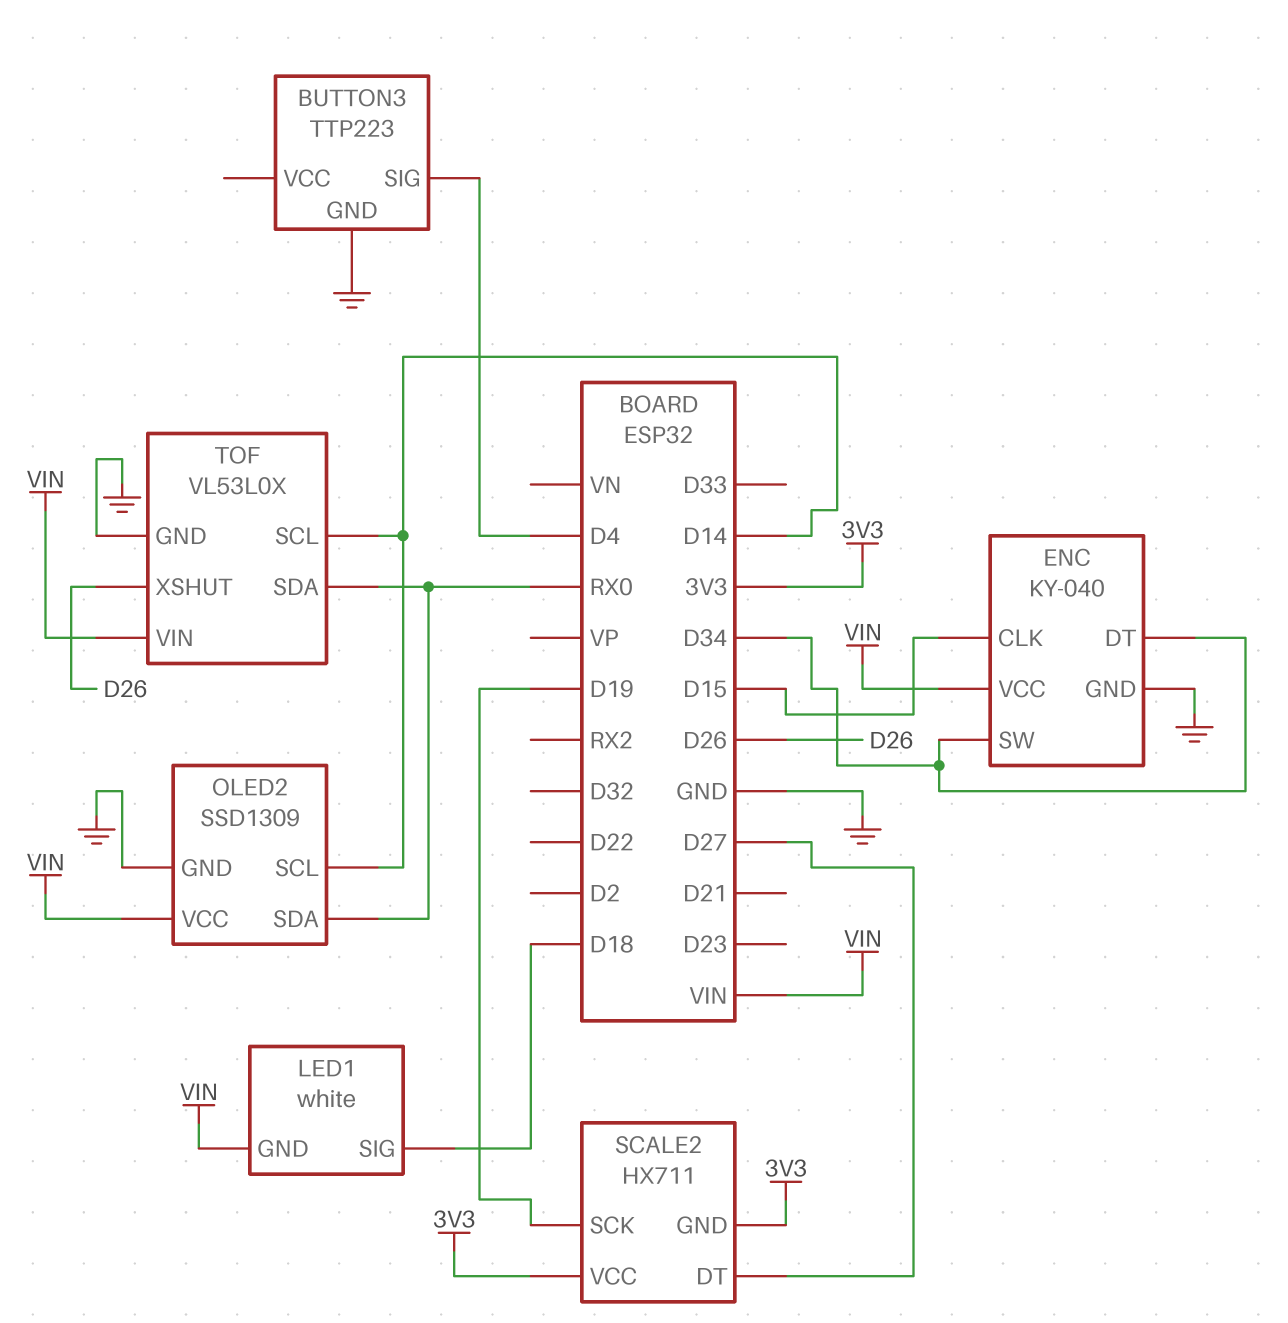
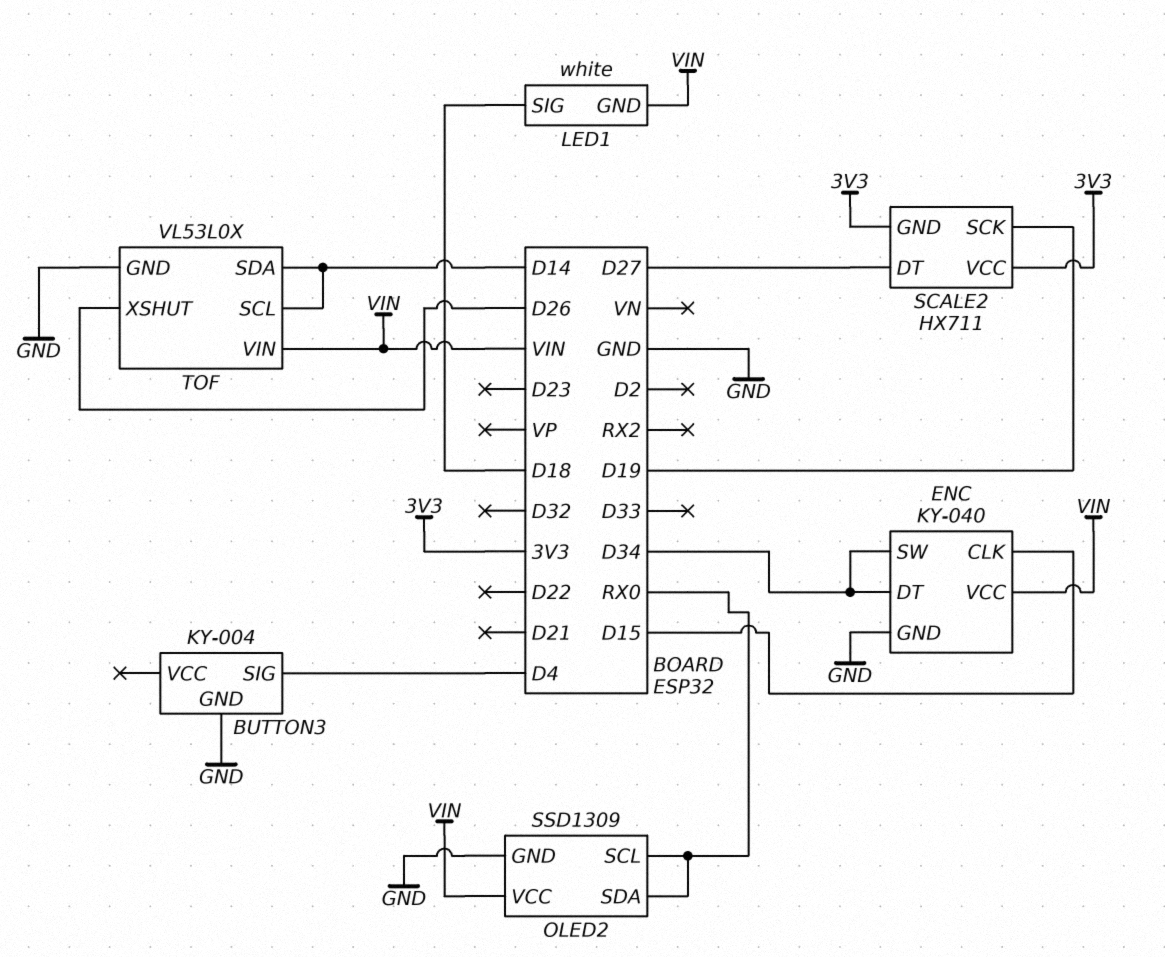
BUTTON3: TTP223 -> KY-004
OLED2 pin SCL: D14 -> RX0
TOF pin SDA: RX0 -> D14

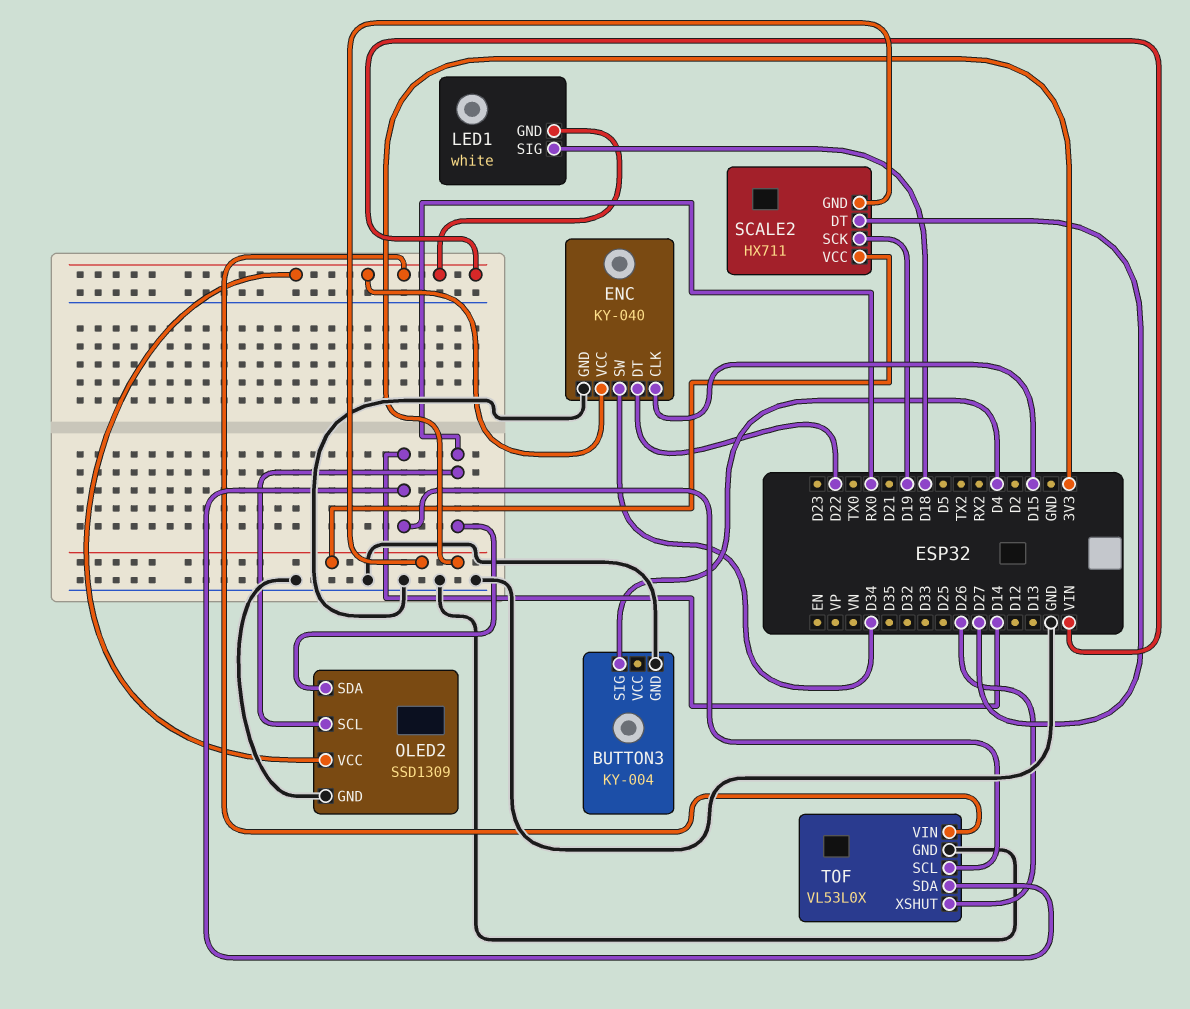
ENC pin DT: D34 -> D22

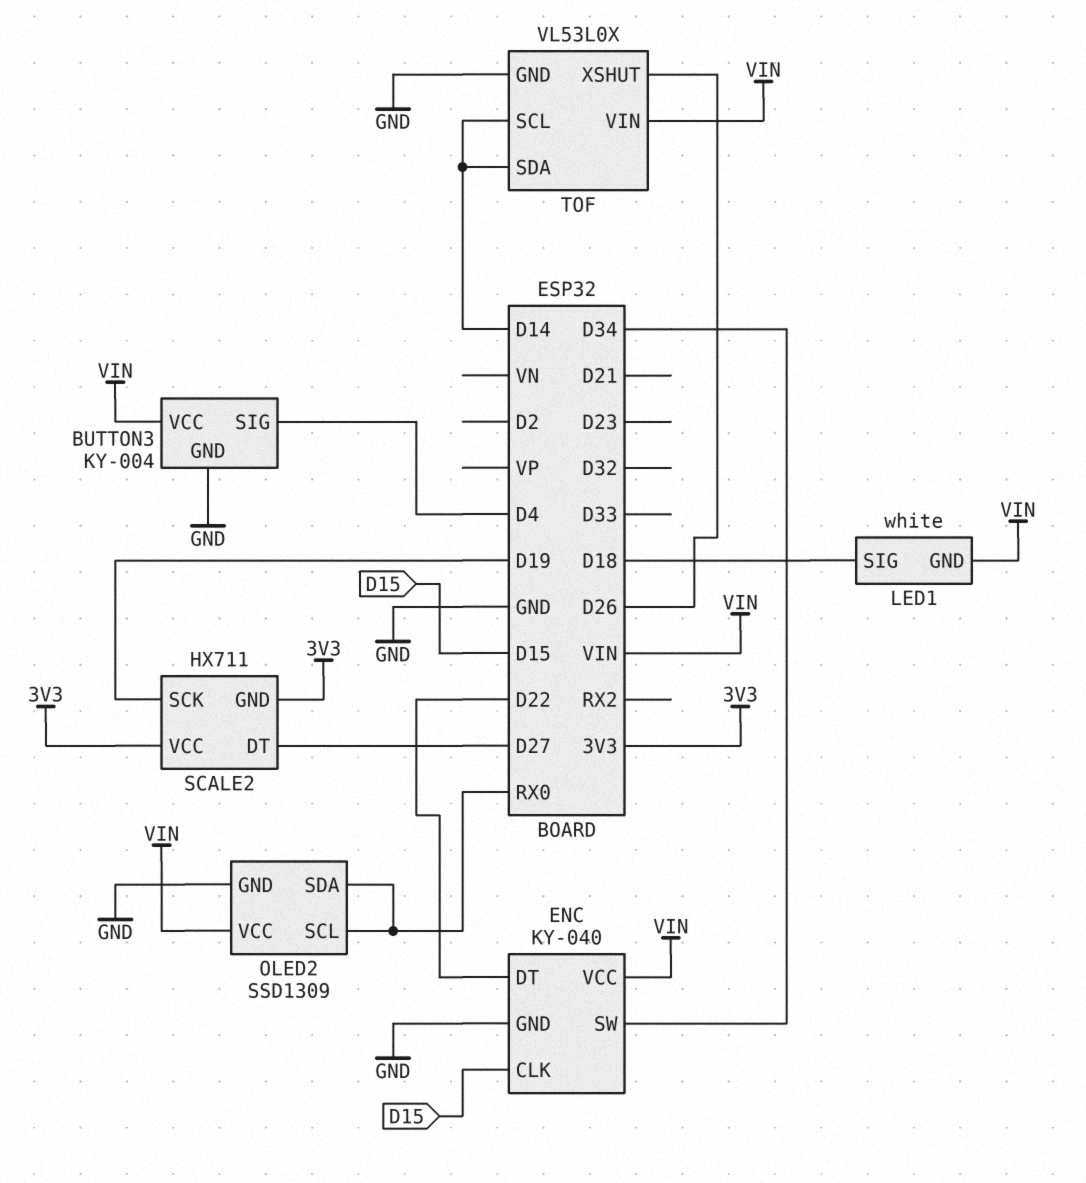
BUTTON3 pin VCC: none -> VIN

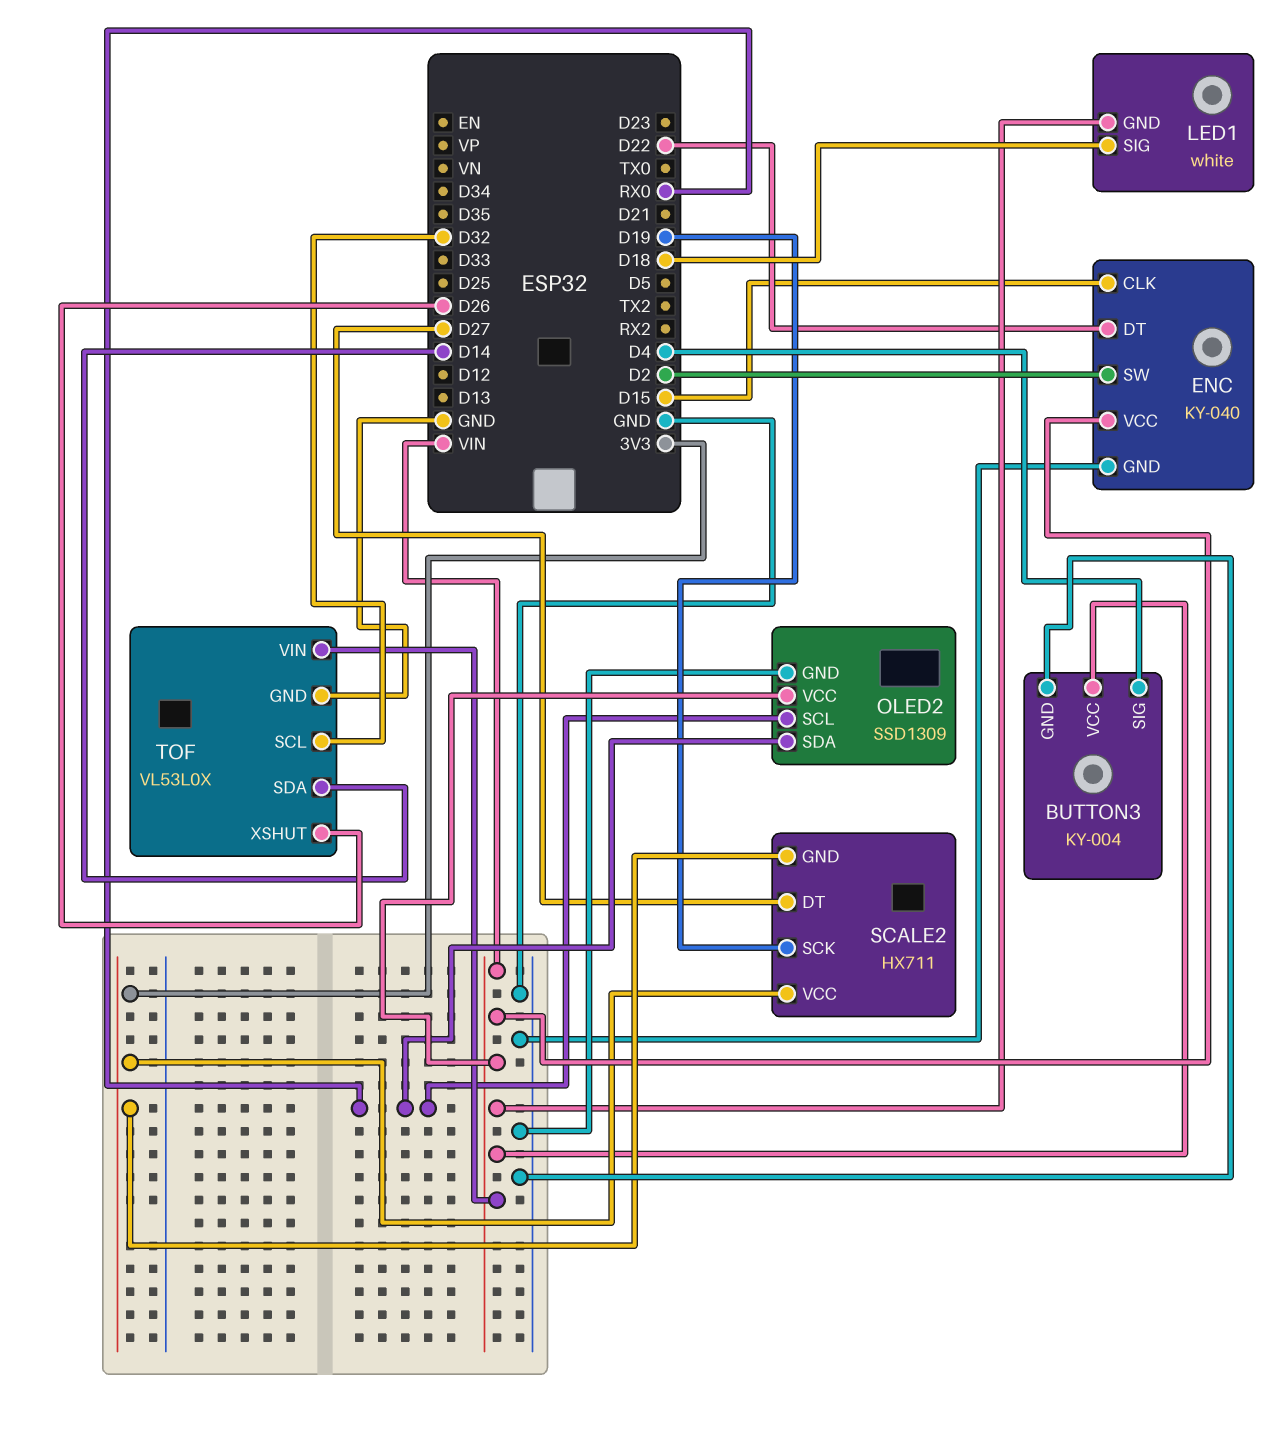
ENC pin SW: D34 -> D2
TOF pin SCL: D14 -> D32

